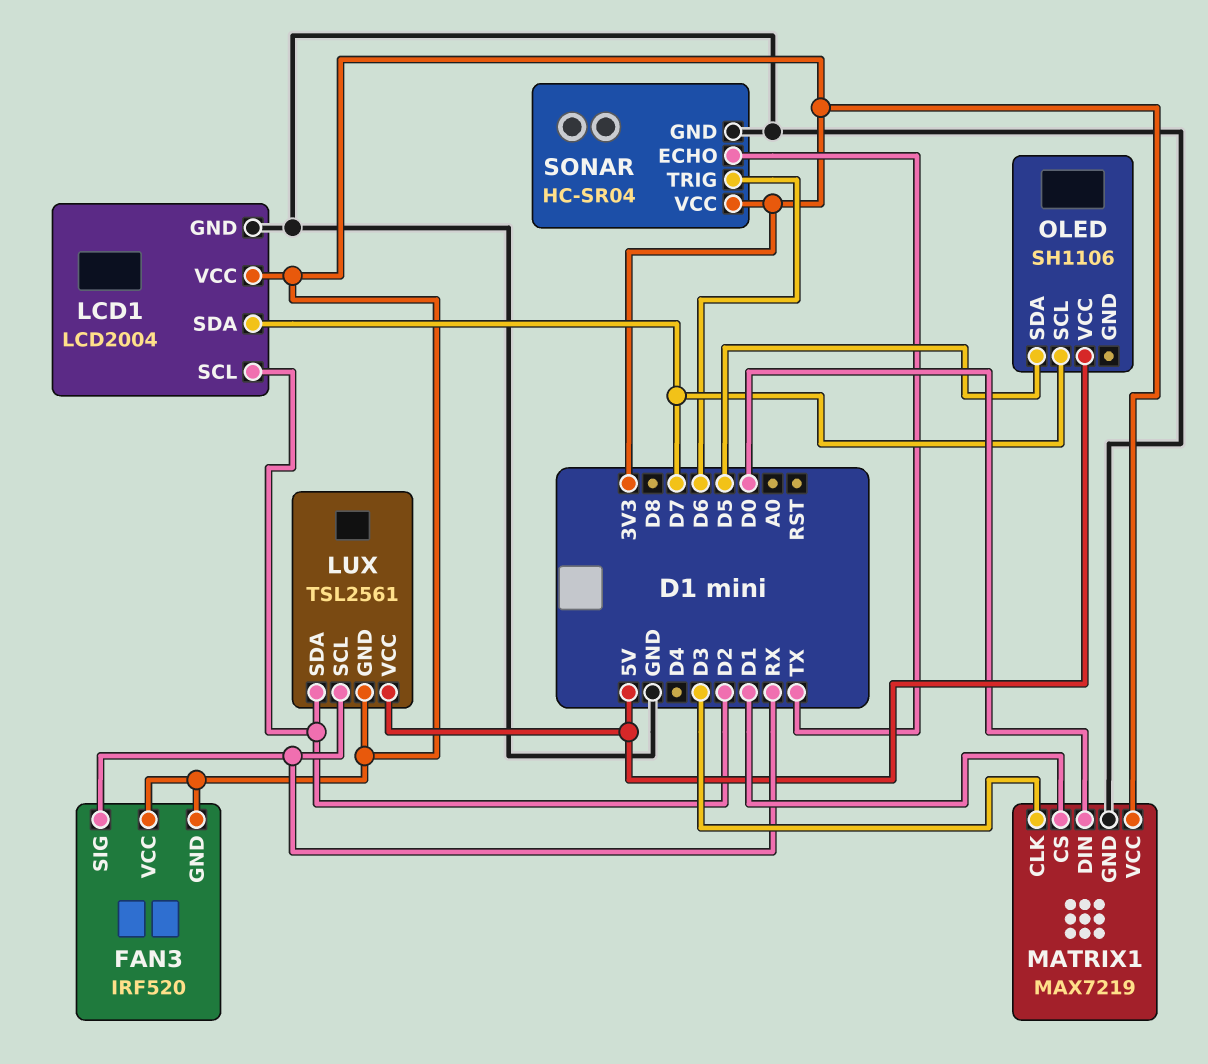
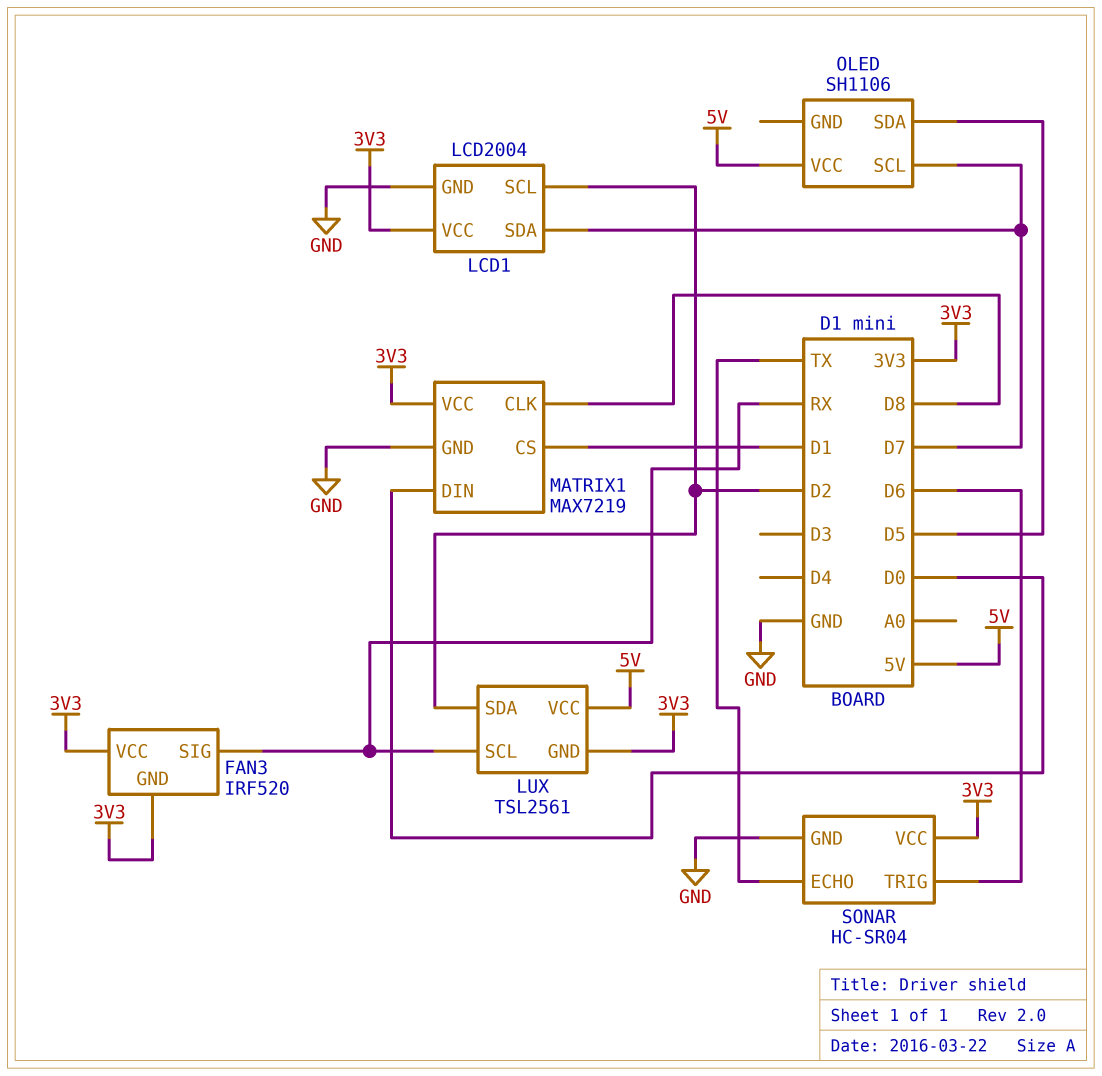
MATRIX1 pin CLK: D3 -> D8

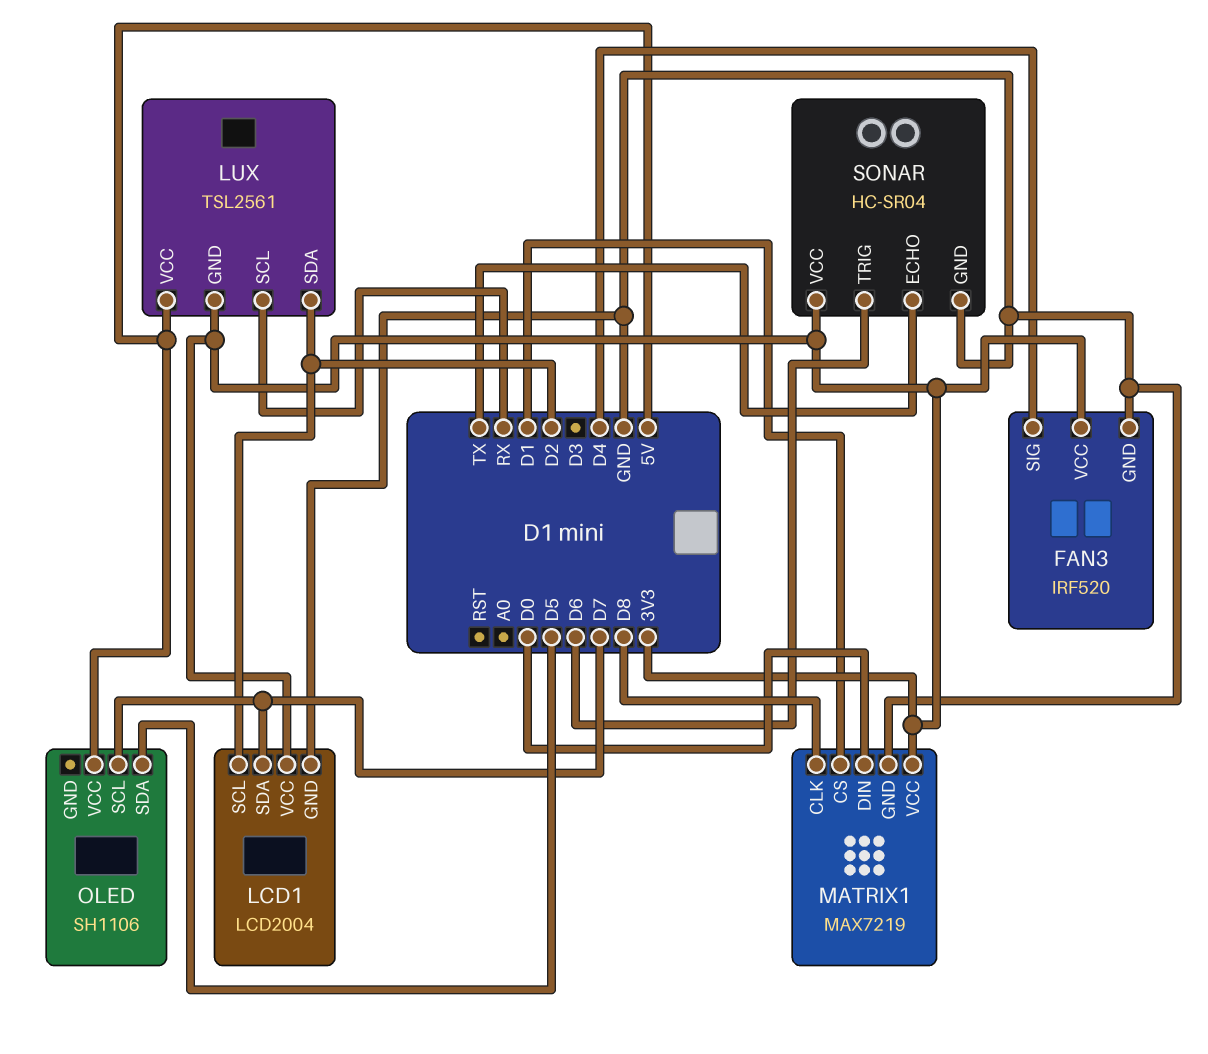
FAN3 pin GND: 3V3 -> GND
FAN3 pin SIG: RX -> D4

